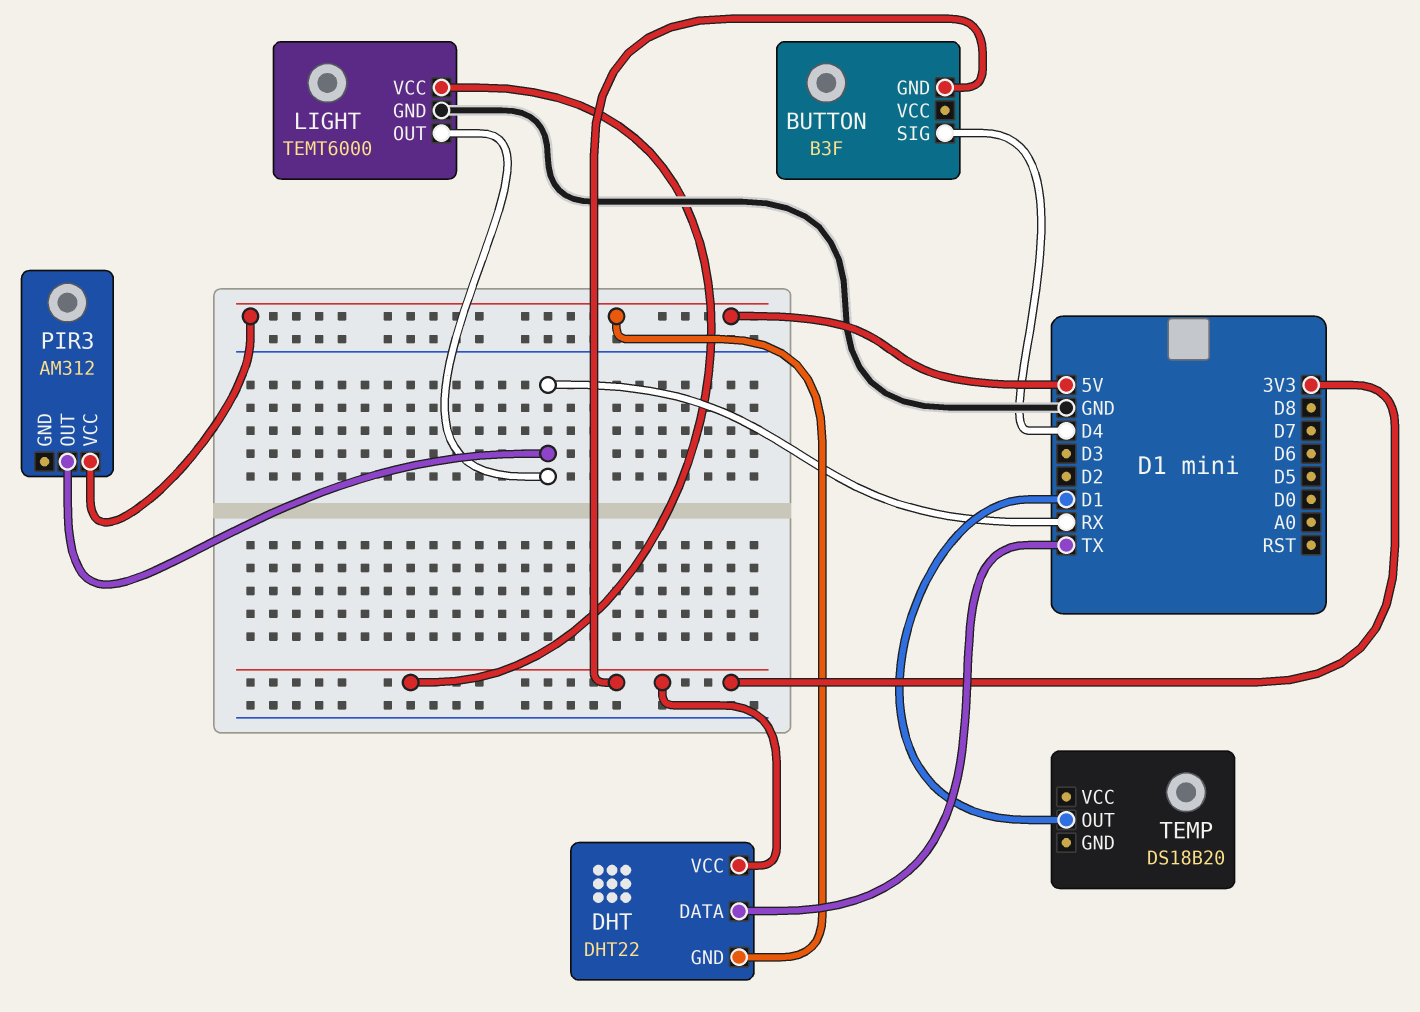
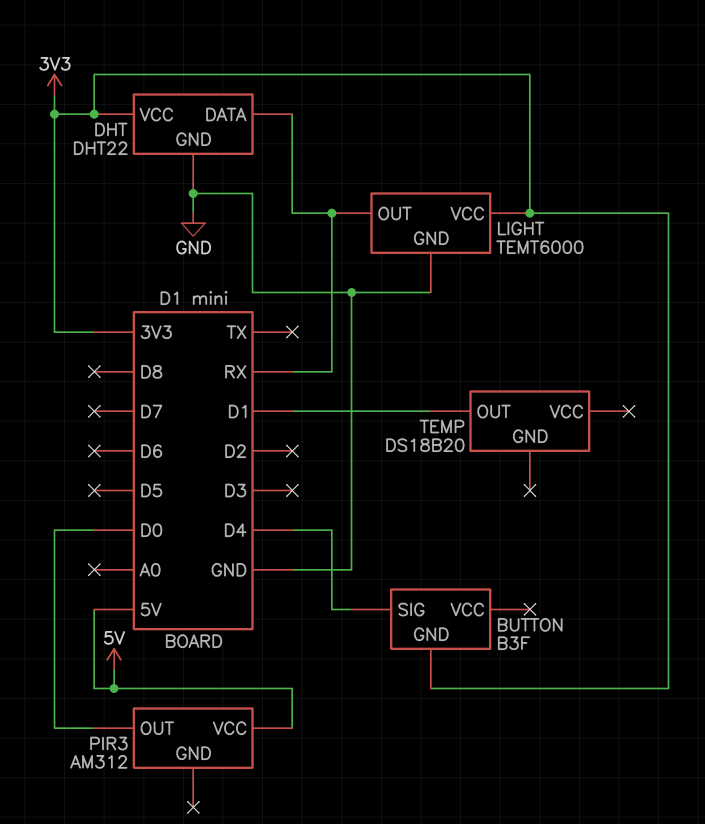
DHT pin DATA: TX -> RX
DHT pin GND: 5V -> GND
PIR3 pin OUT: RX -> D0

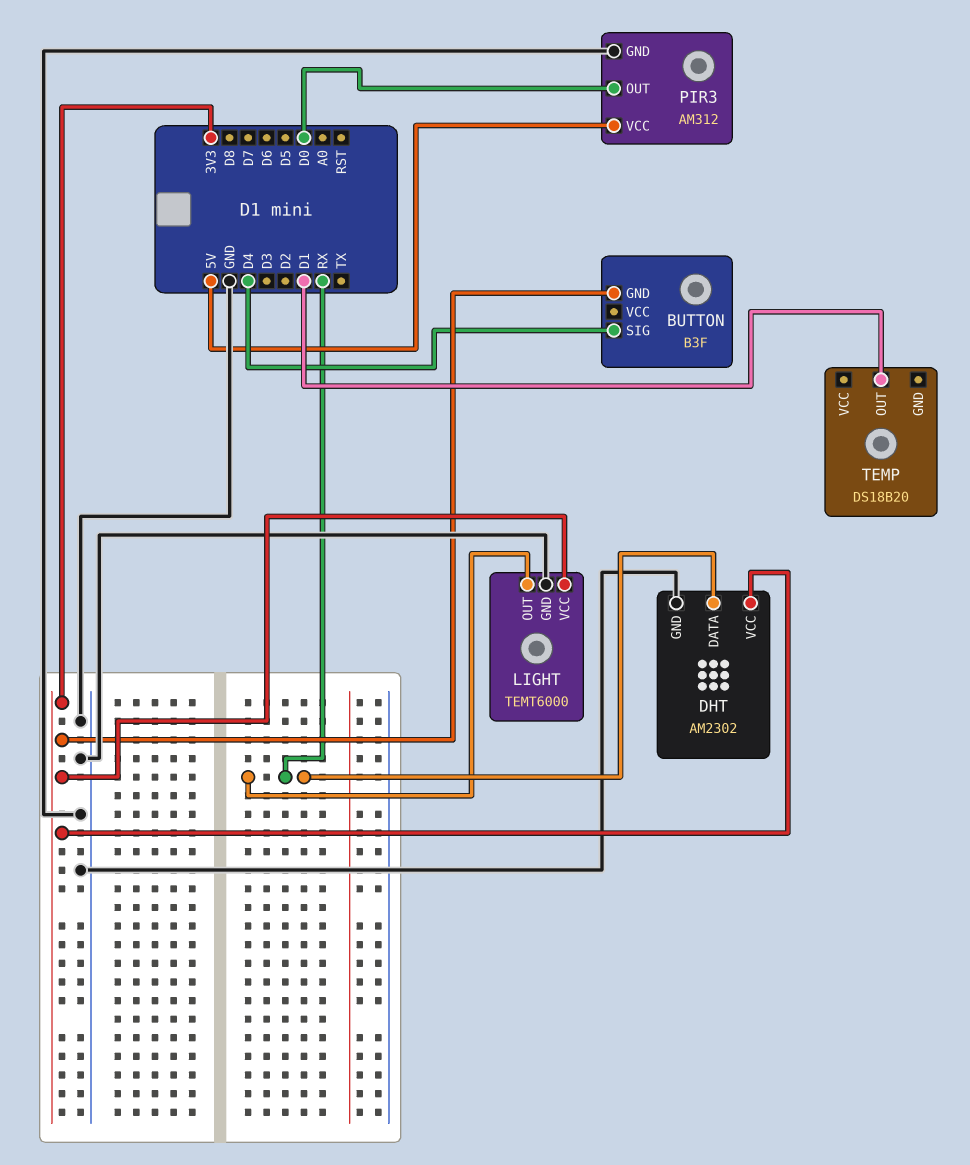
DHT: DHT22 -> AM2302
PIR3 pin GND: none -> GND

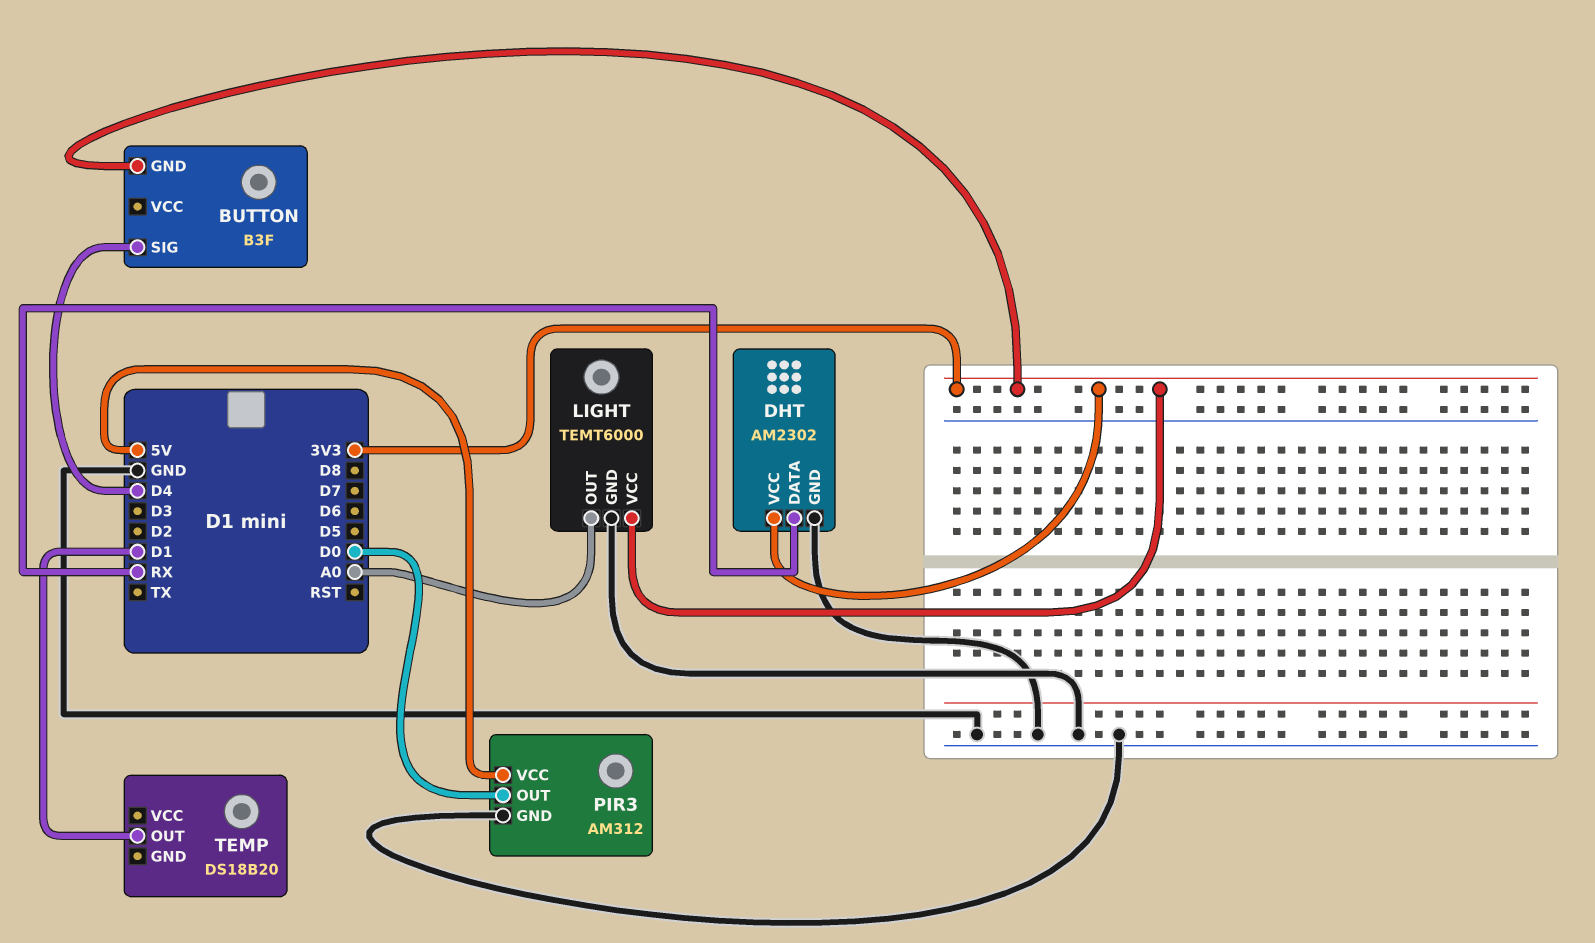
LIGHT pin OUT: RX -> A0

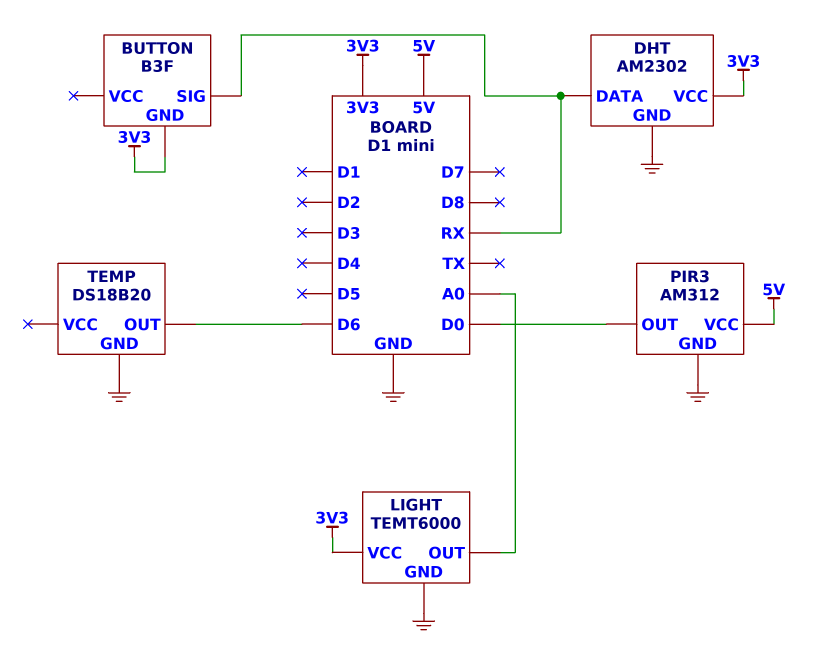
BUTTON pin SIG: D4 -> RX
TEMP pin GND: none -> GND
TEMP pin OUT: D1 -> D6

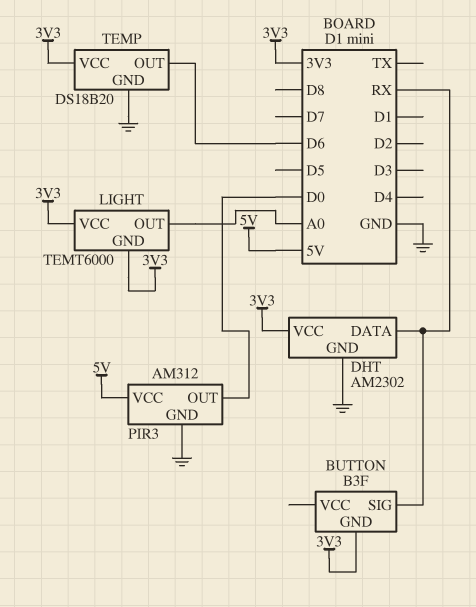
LIGHT pin GND: GND -> 3V3
TEMP pin VCC: none -> 3V3

